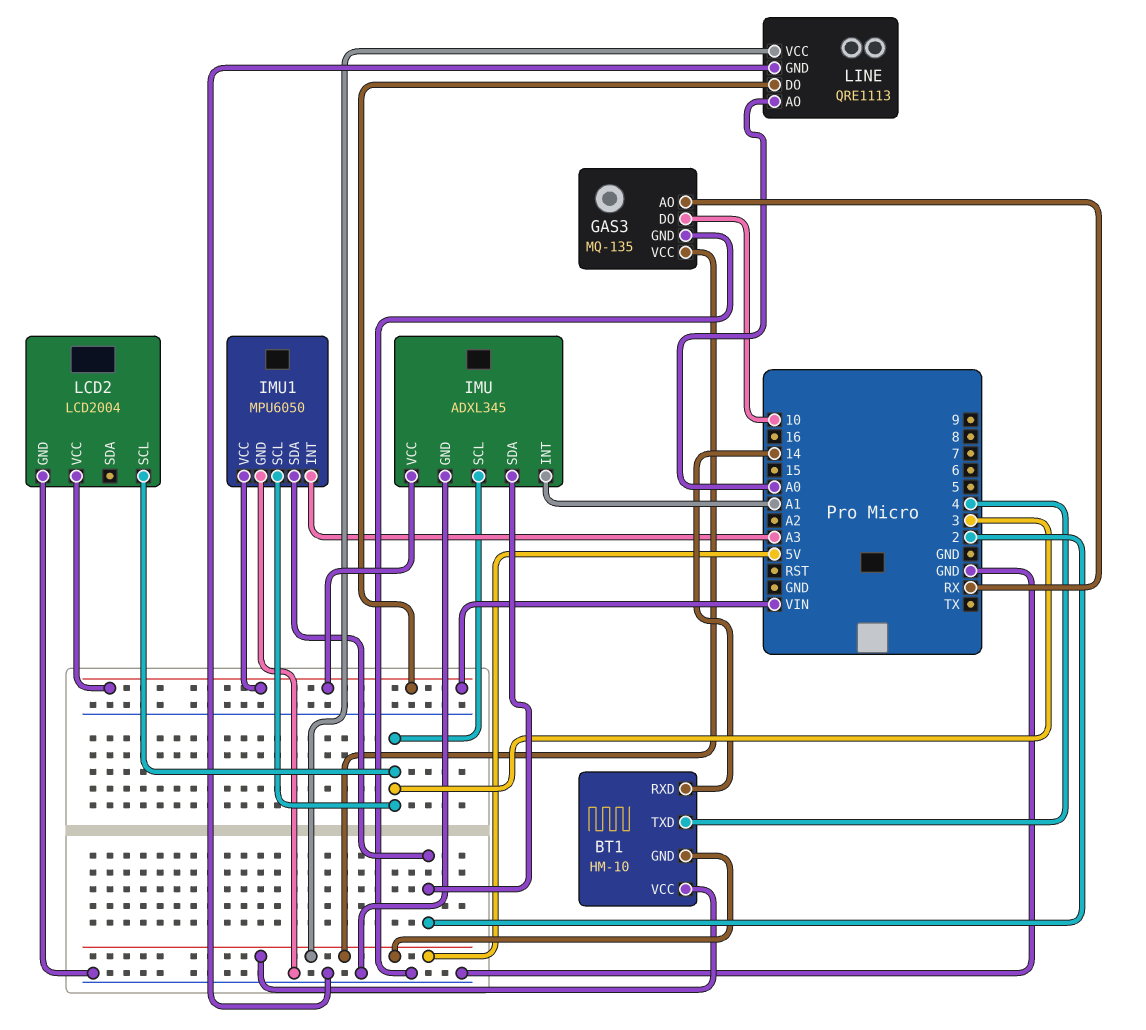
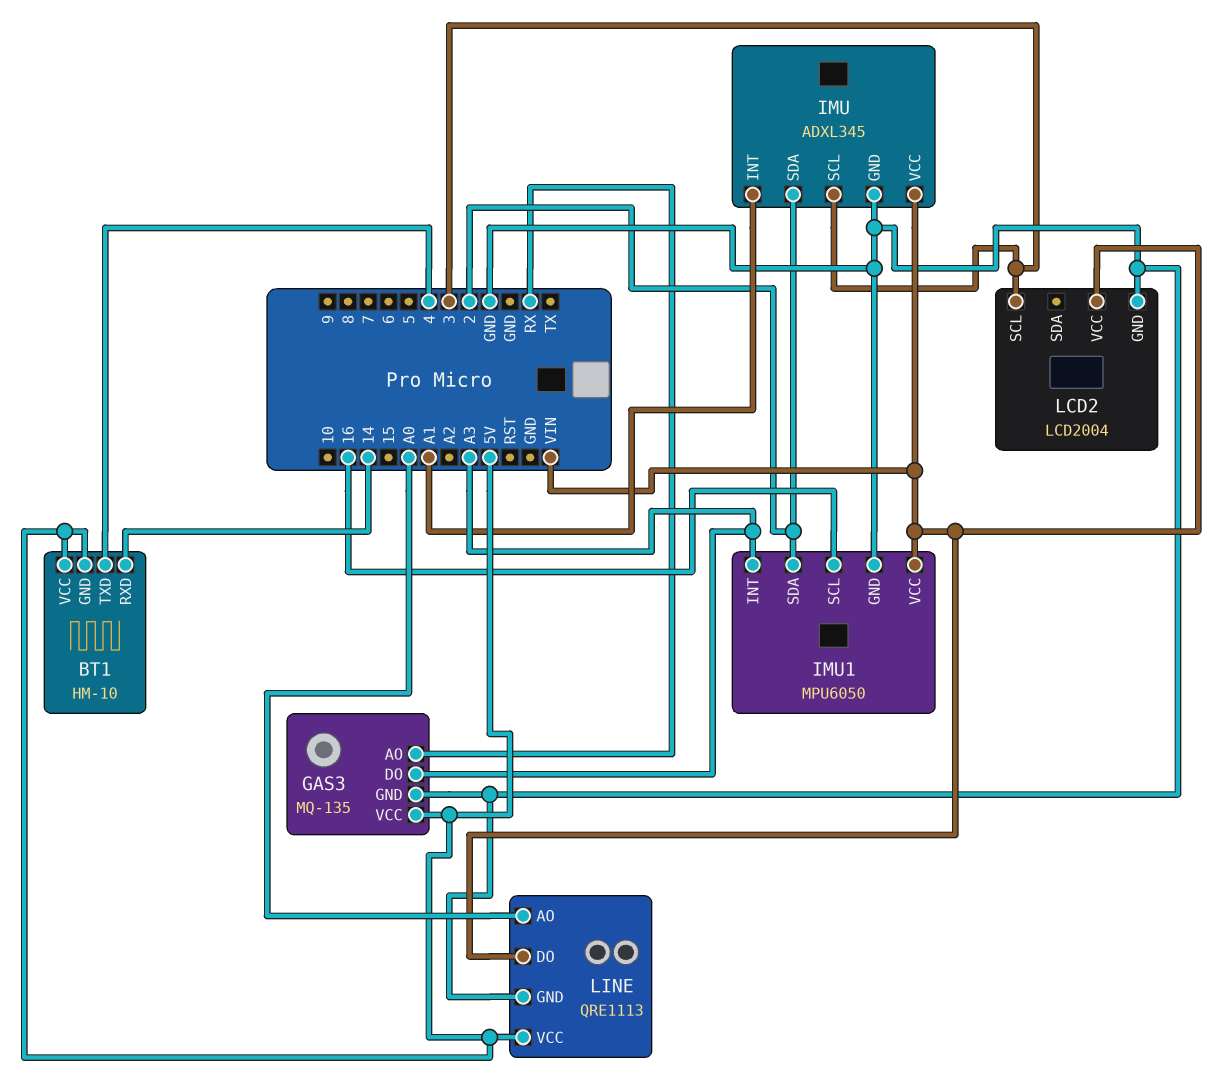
GAS3 pin DO: 10 -> A3
IMU1 pin SCL: 3 -> 16

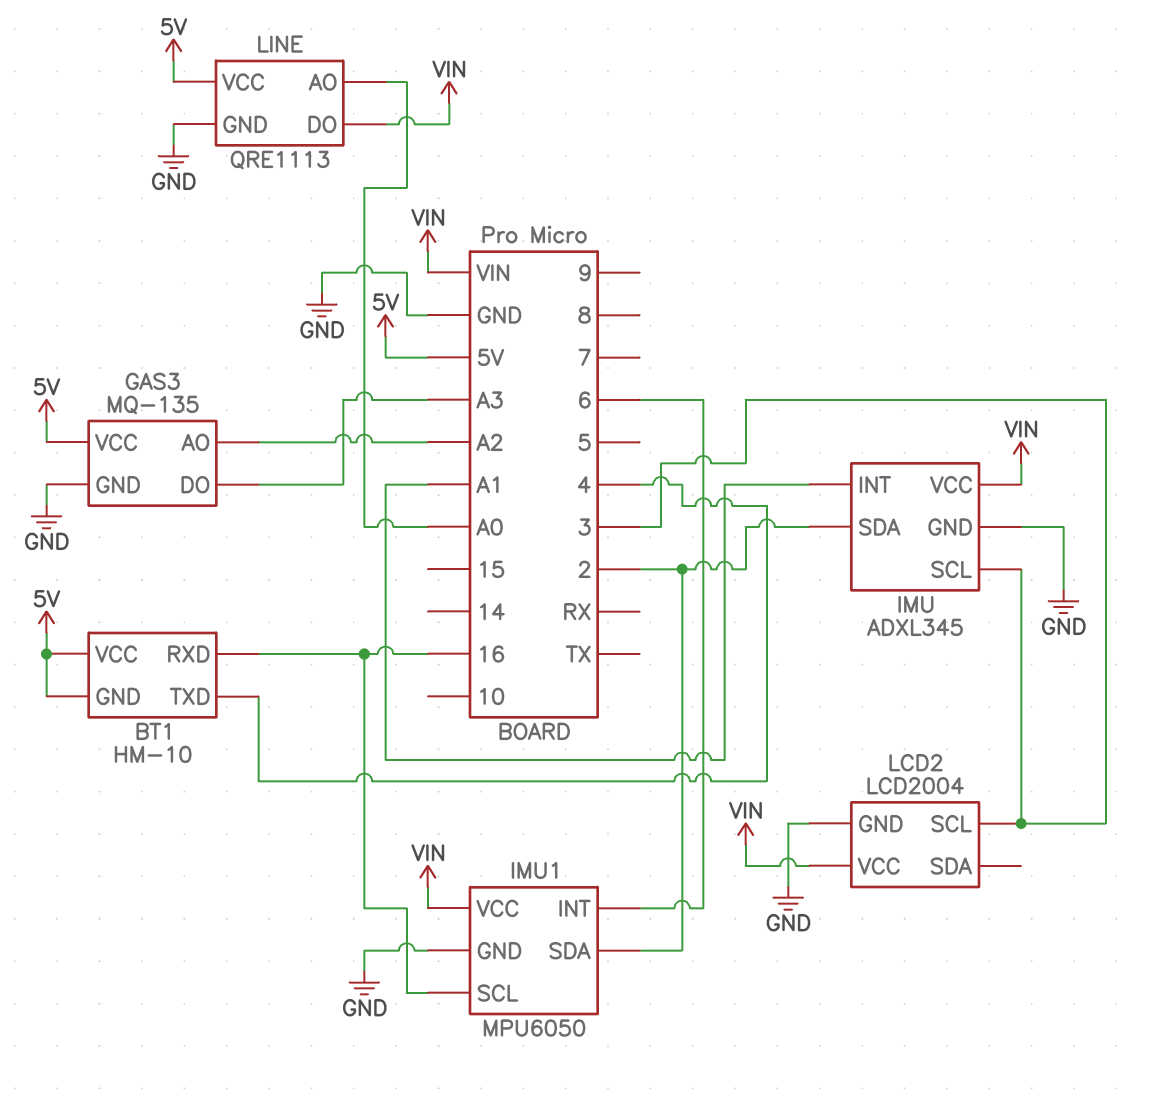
BT1 pin RXD: 14 -> 16
GAS3 pin AO: RX -> A2
IMU1 pin INT: A3 -> 6

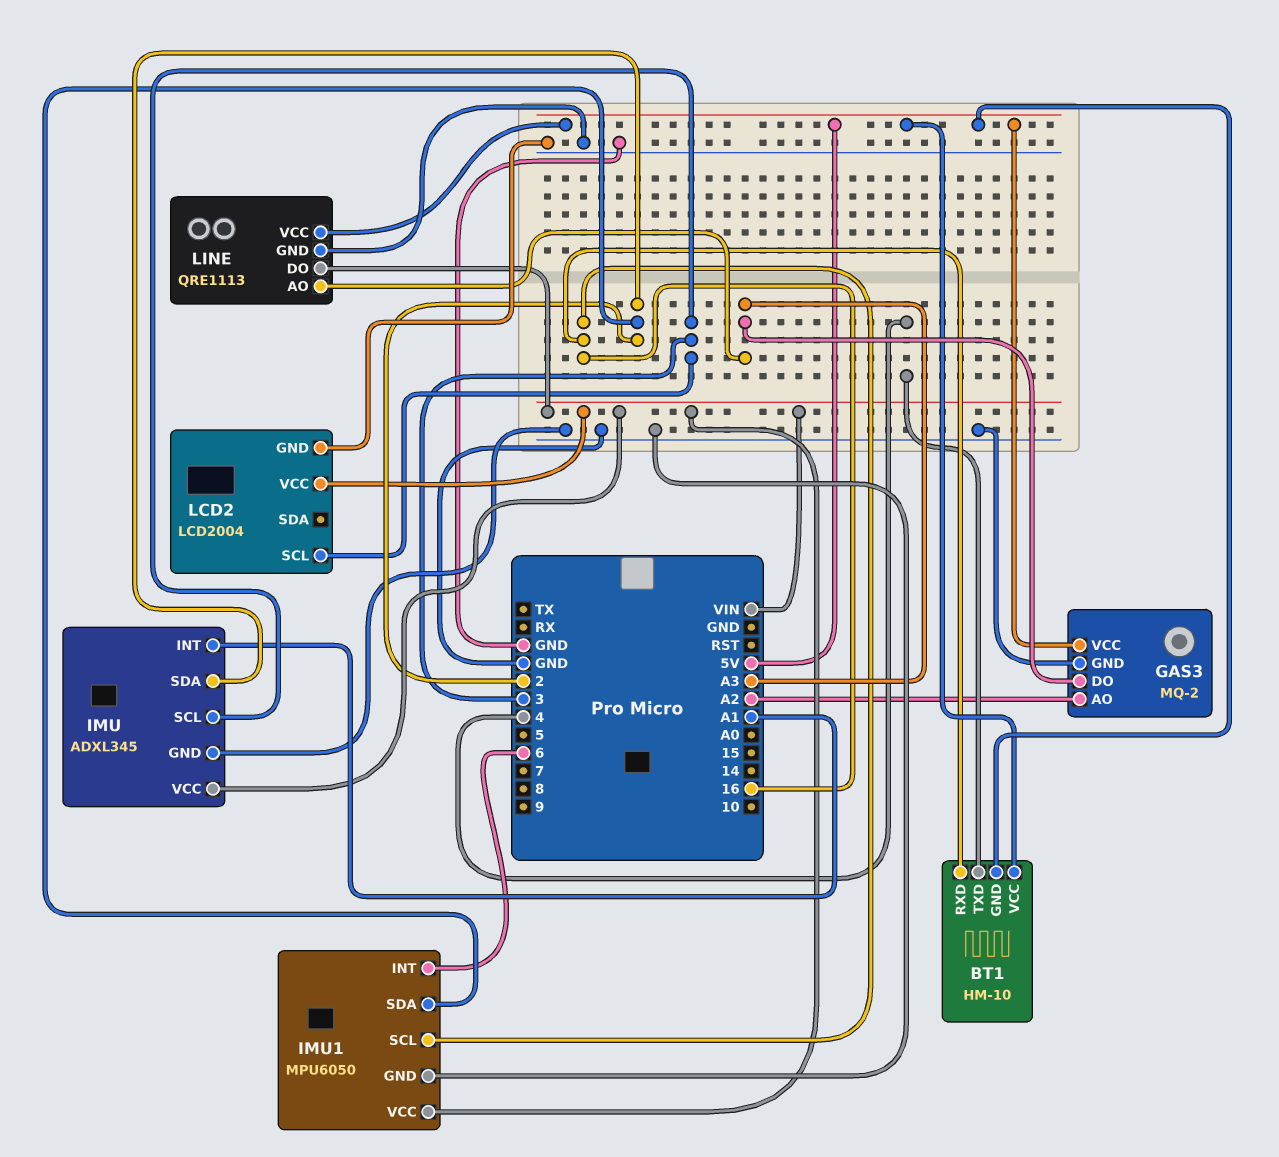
GAS3: MQ-135 -> MQ-2
LINE pin AO: A0 -> A3

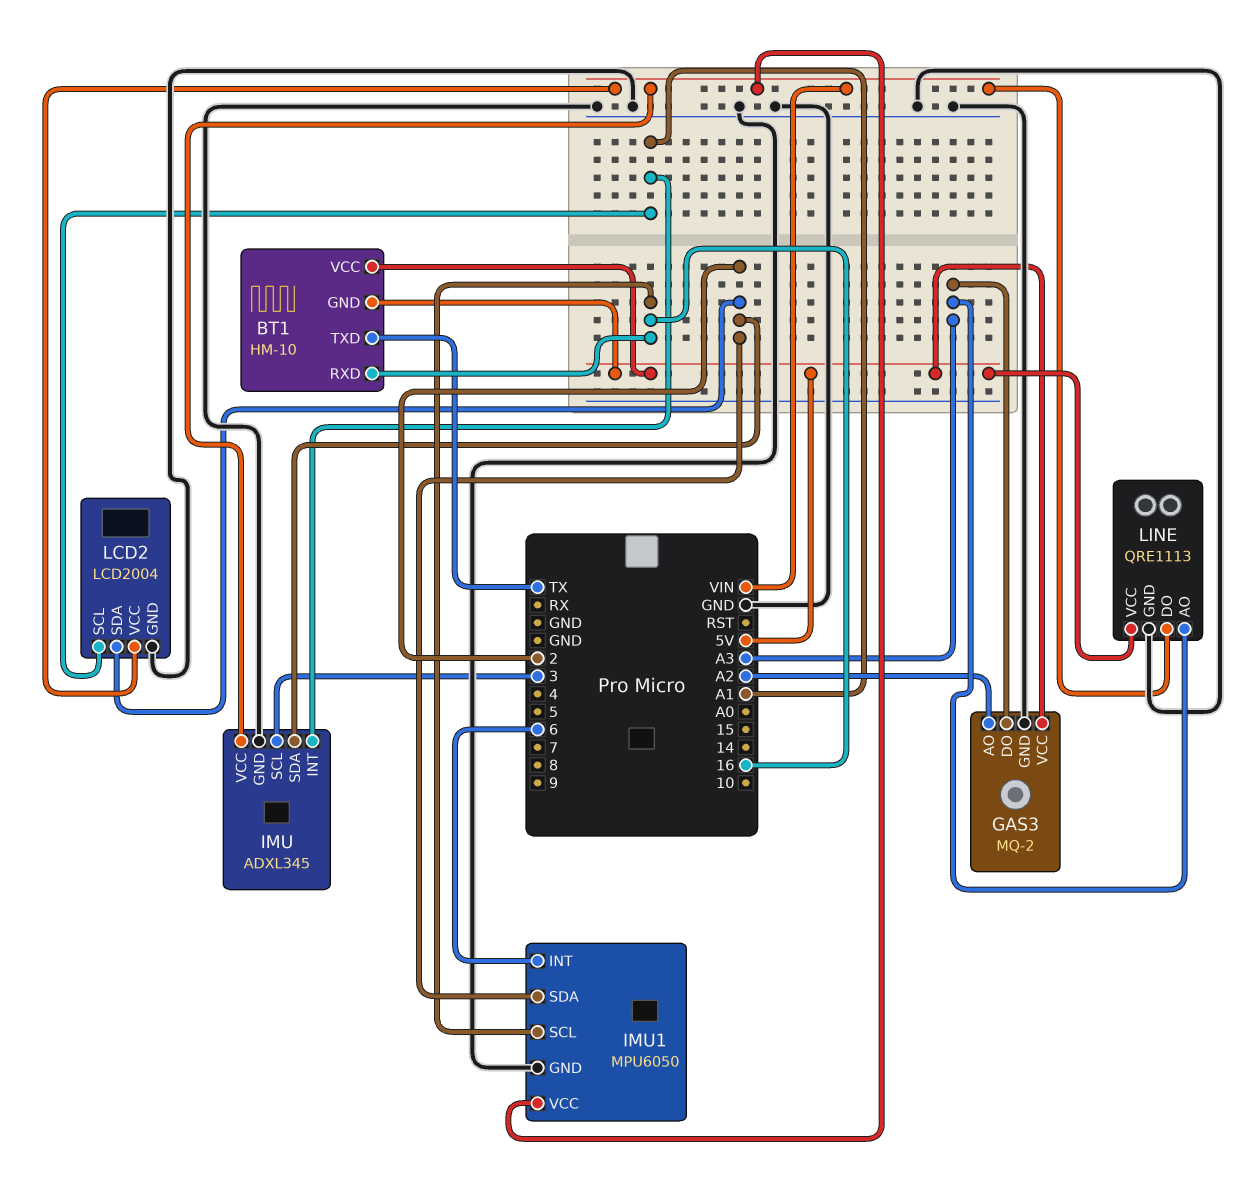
BT1 pin TXD: 4 -> TX
LCD2 pin SCL: 3 -> A1
LCD2 pin SDA: none -> 2

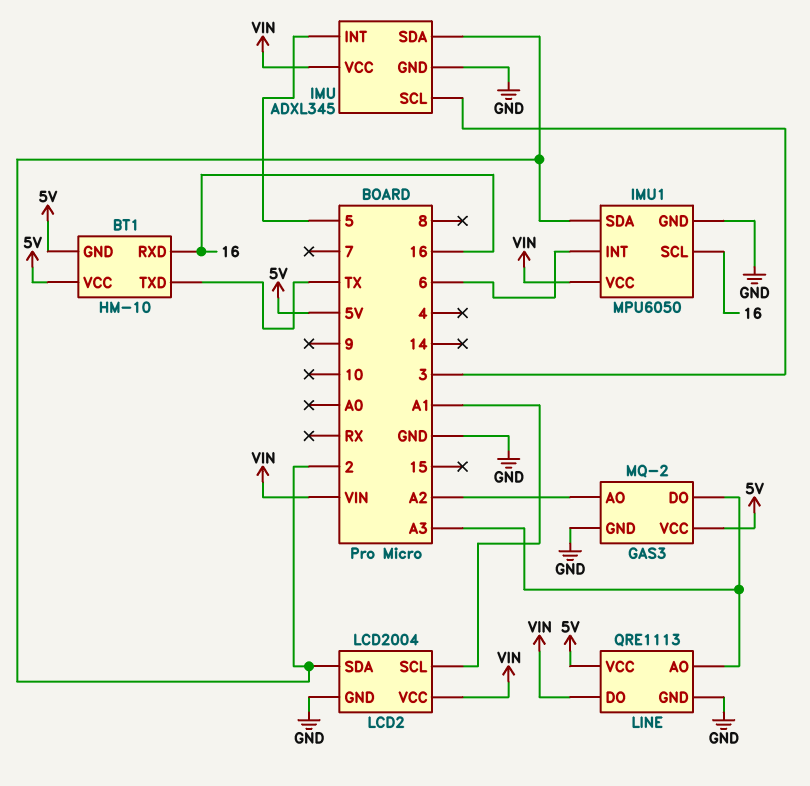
IMU pin INT: A1 -> 5

